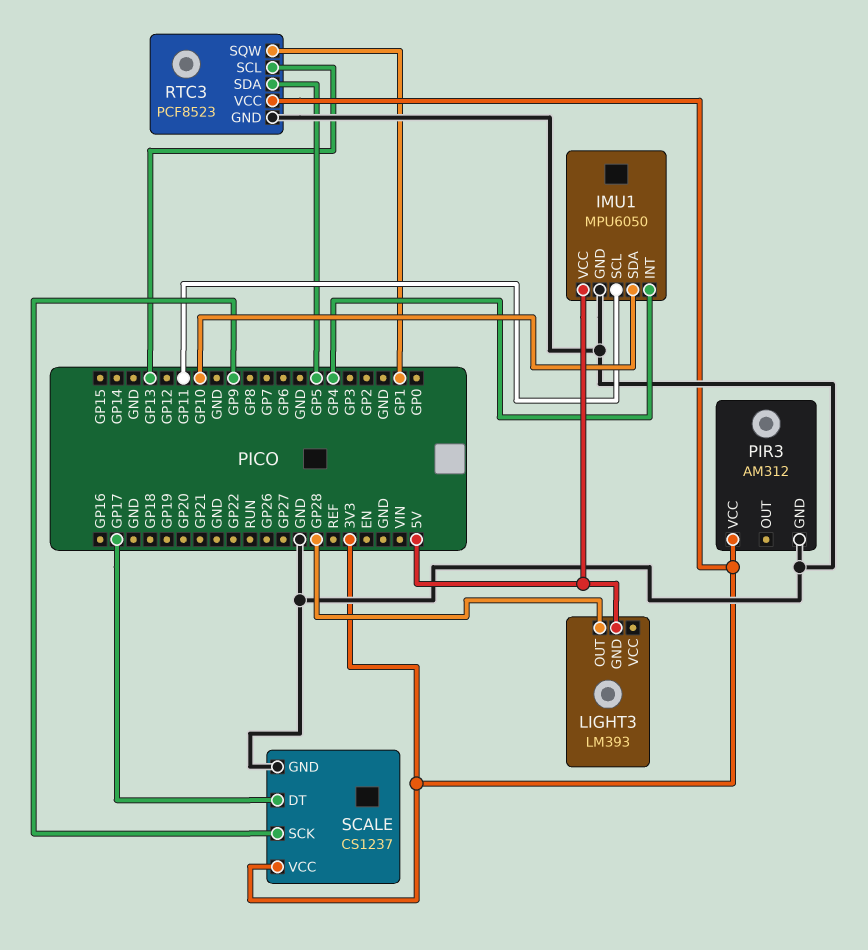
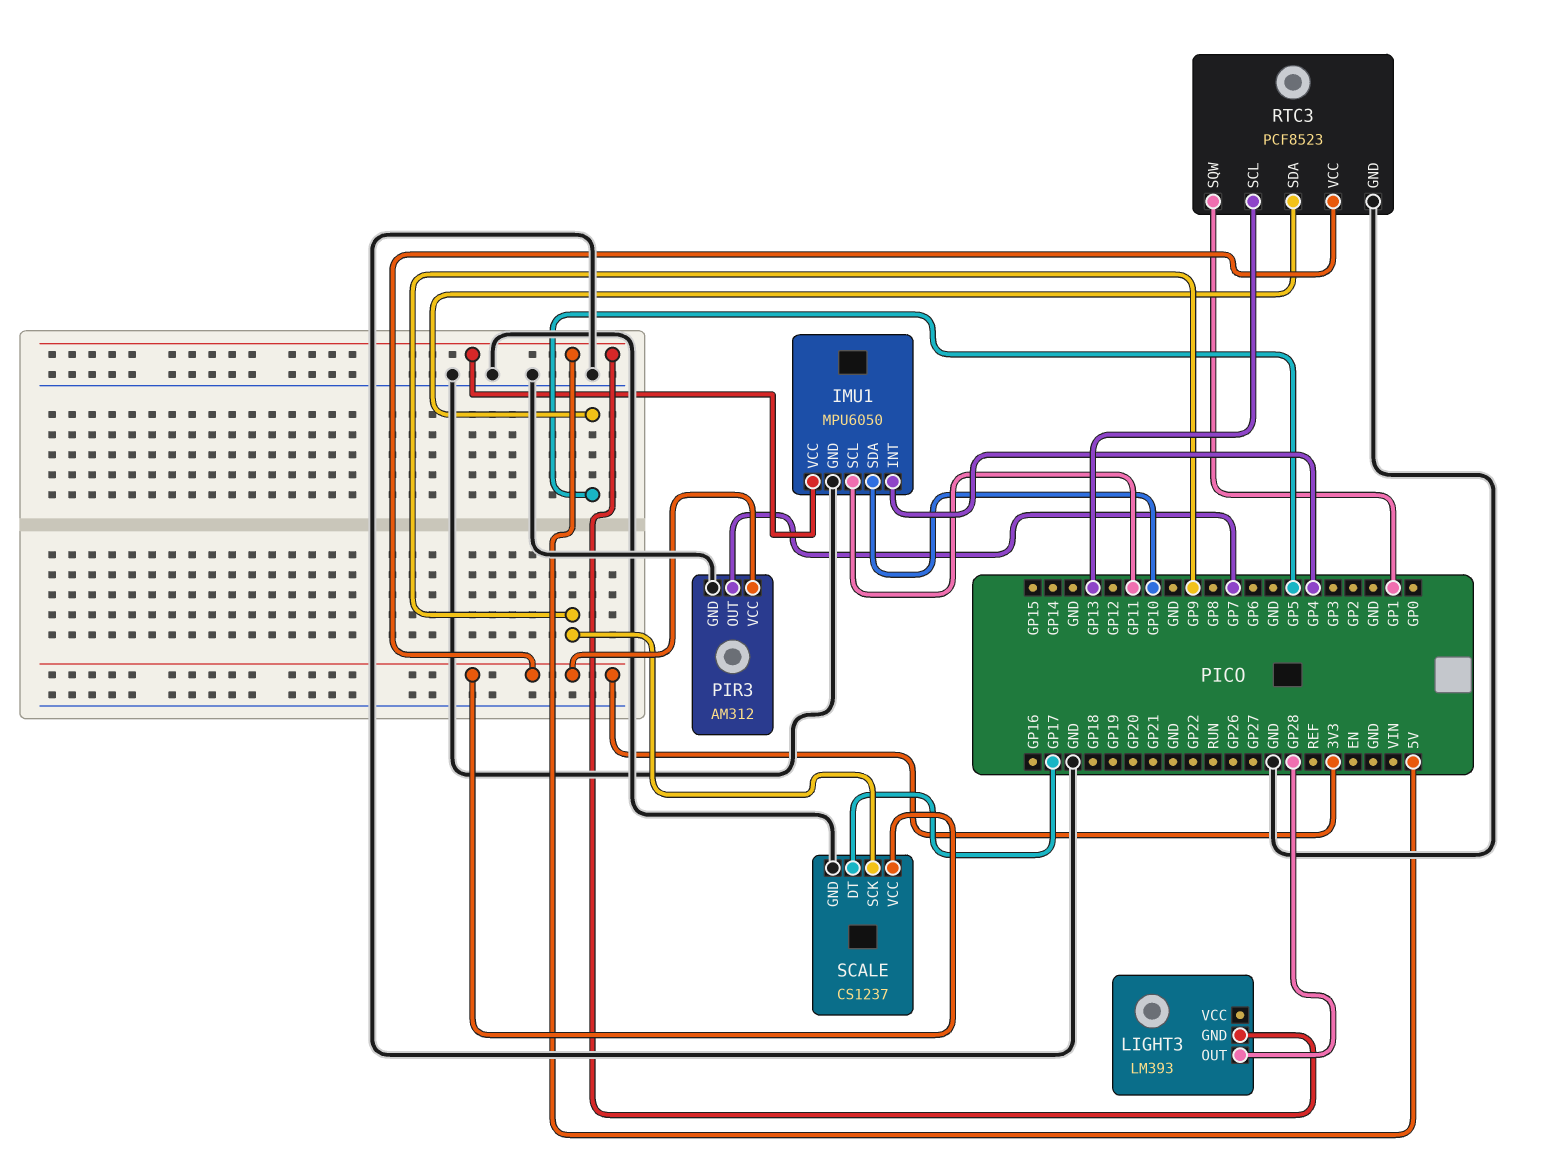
PIR3 pin OUT: none -> GP7

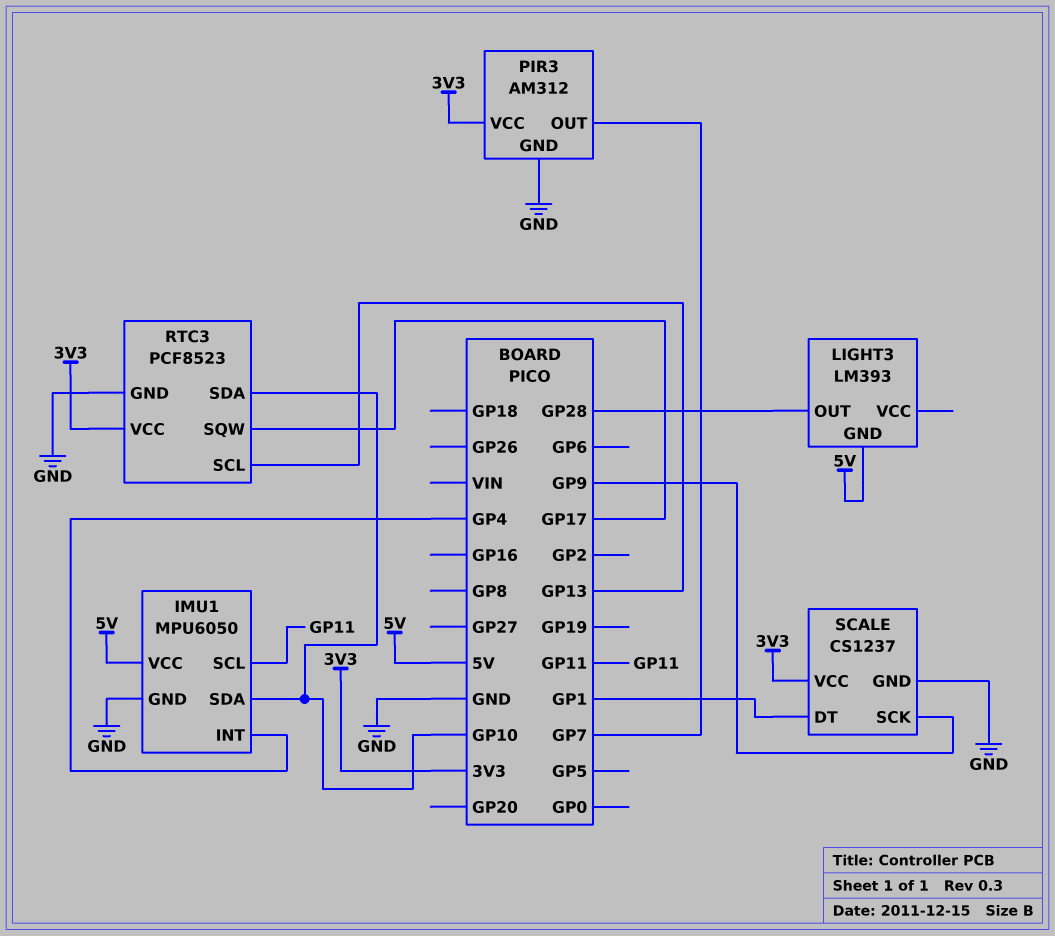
RTC3 pin SDA: GP5 -> GP10
RTC3 pin SQW: GP1 -> GP17
SCALE pin DT: GP17 -> GP1

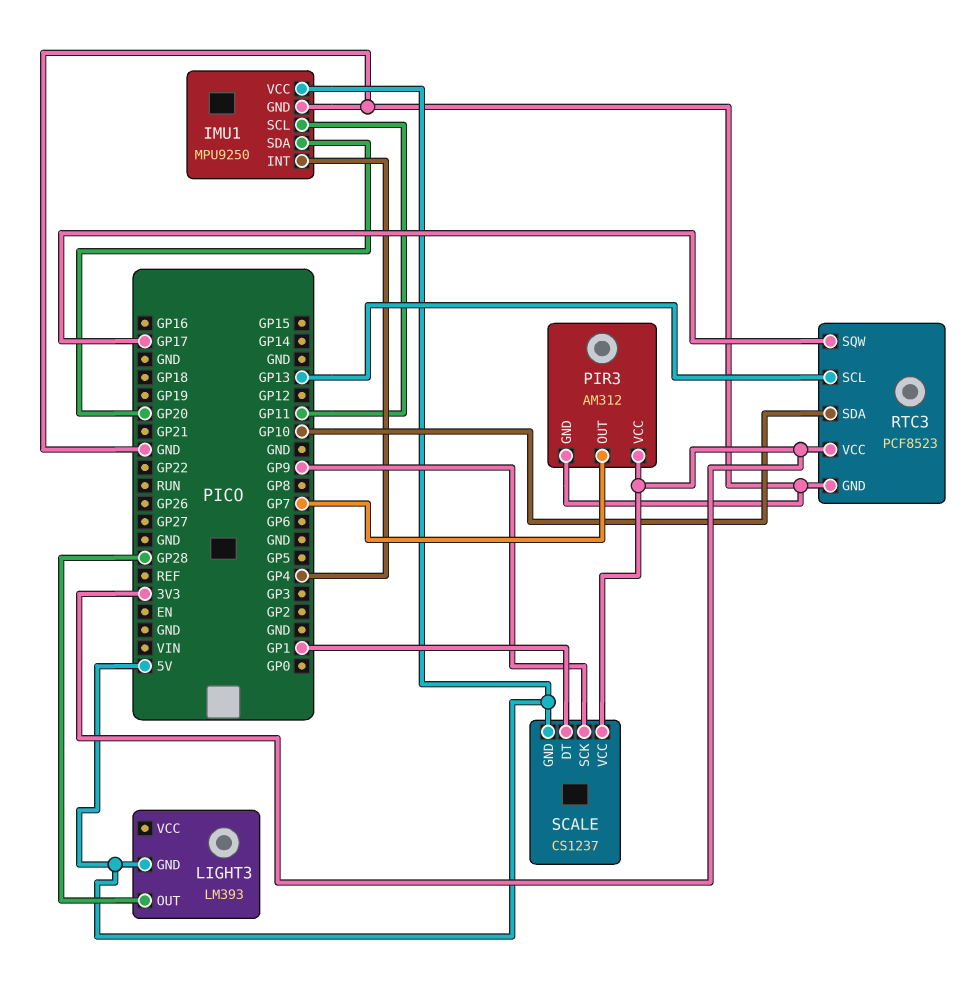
IMU1: MPU6050 -> MPU9250
IMU1 pin SDA: GP10 -> GP20
SCALE pin GND: GND -> 5V

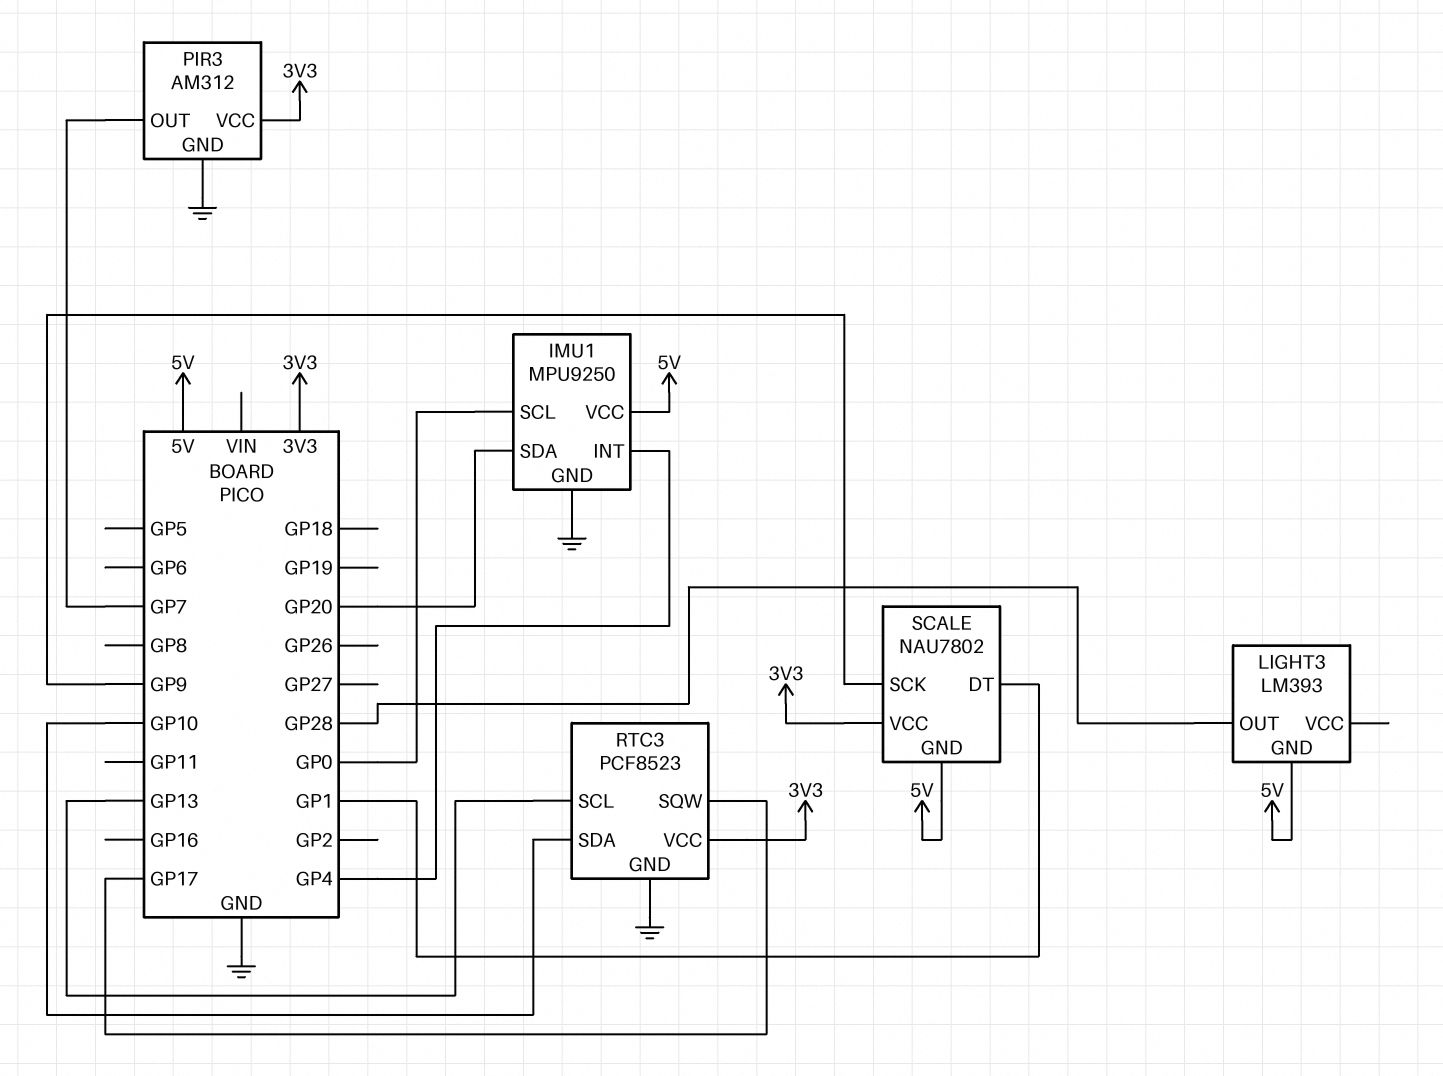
IMU1 pin SCL: GP11 -> GP0
SCALE: CS1237 -> NAU7802

